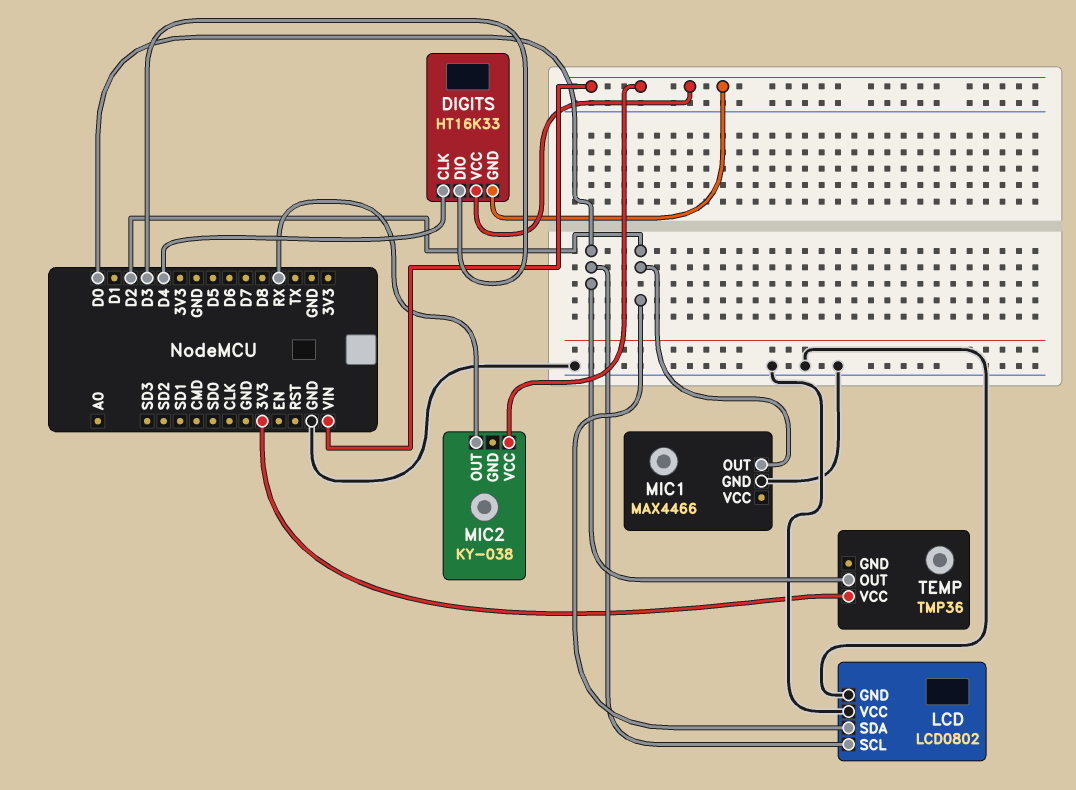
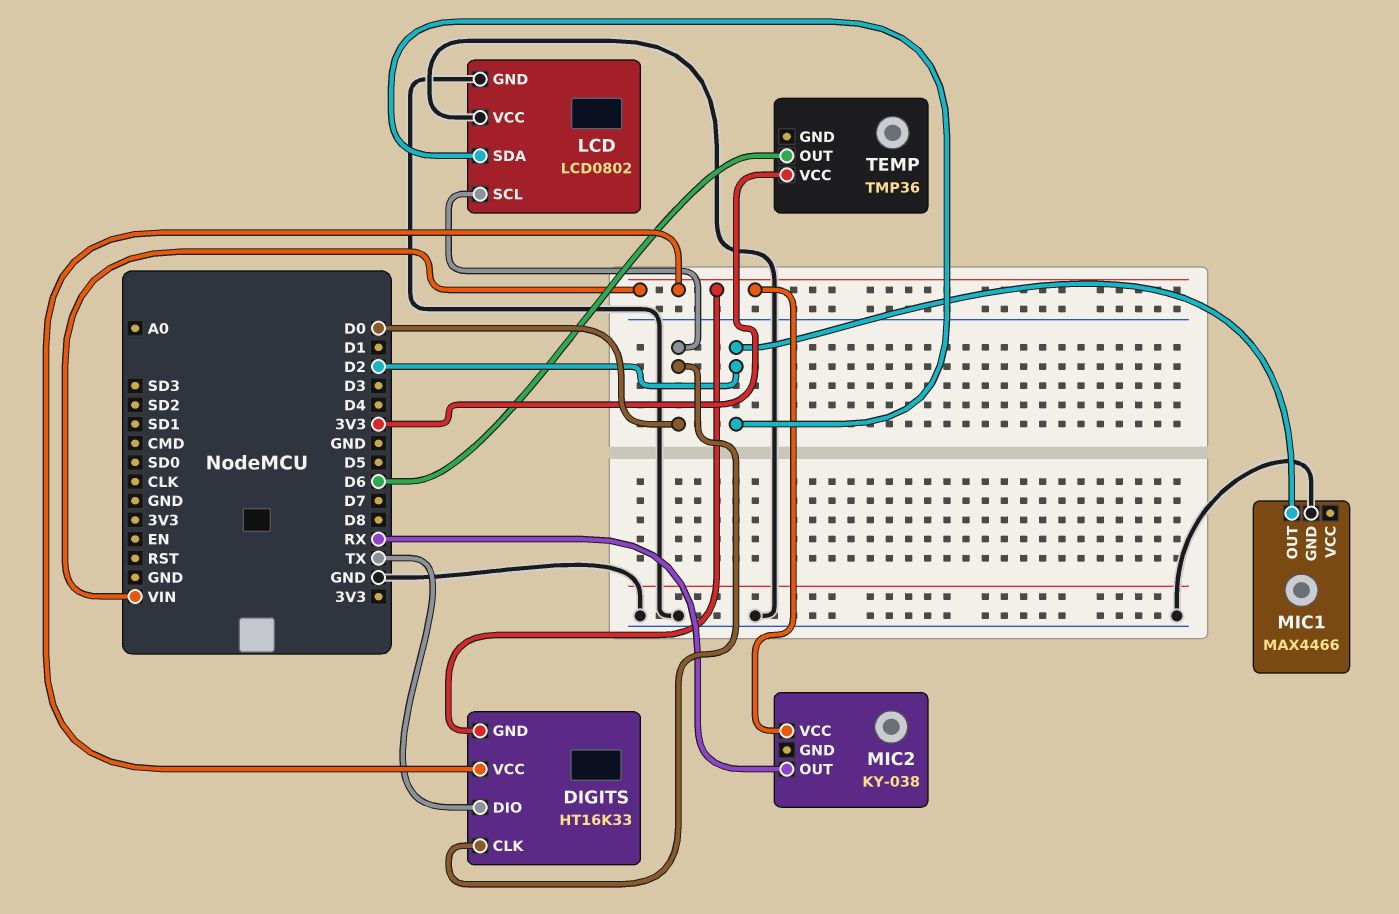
DIGITS pin CLK: D4 -> D0
DIGITS pin DIO: D3 -> TX
TEMP pin OUT: D0 -> D6

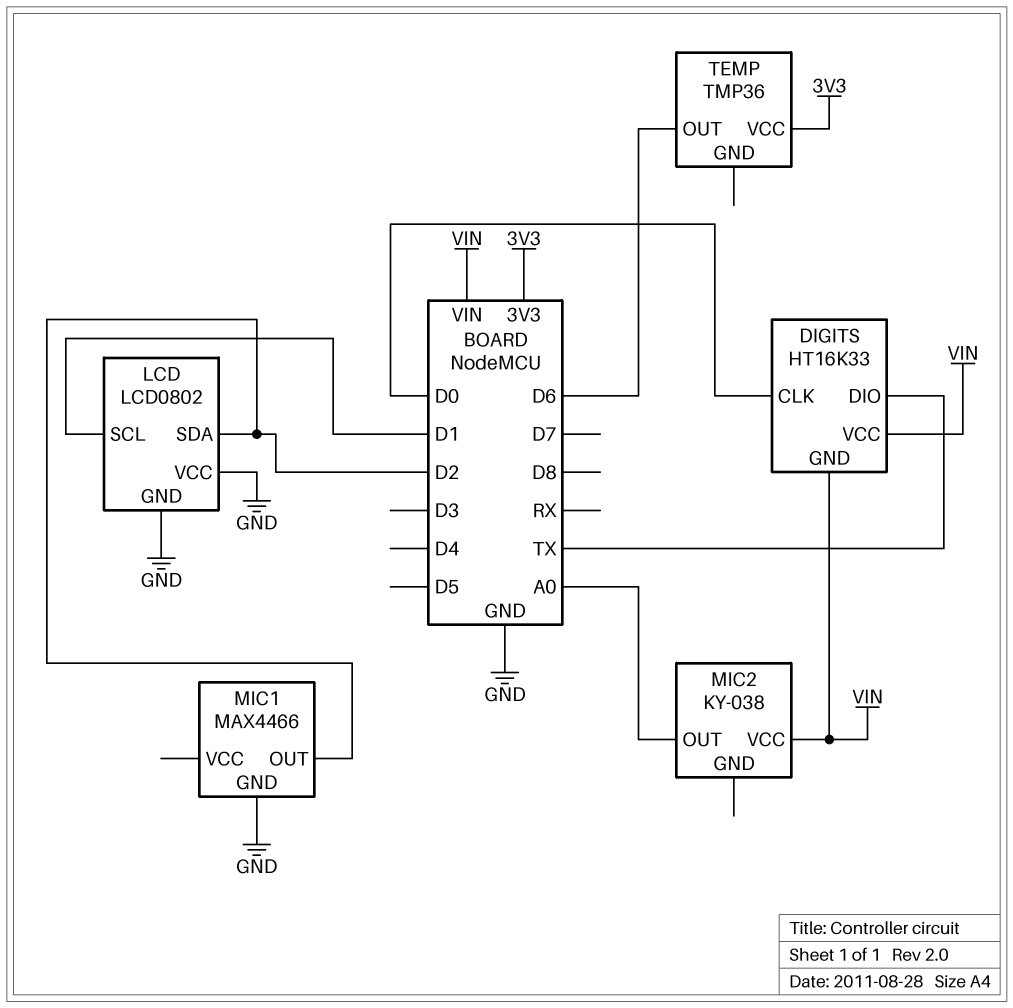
LCD pin SCL: D0 -> D1
MIC2 pin OUT: RX -> A0

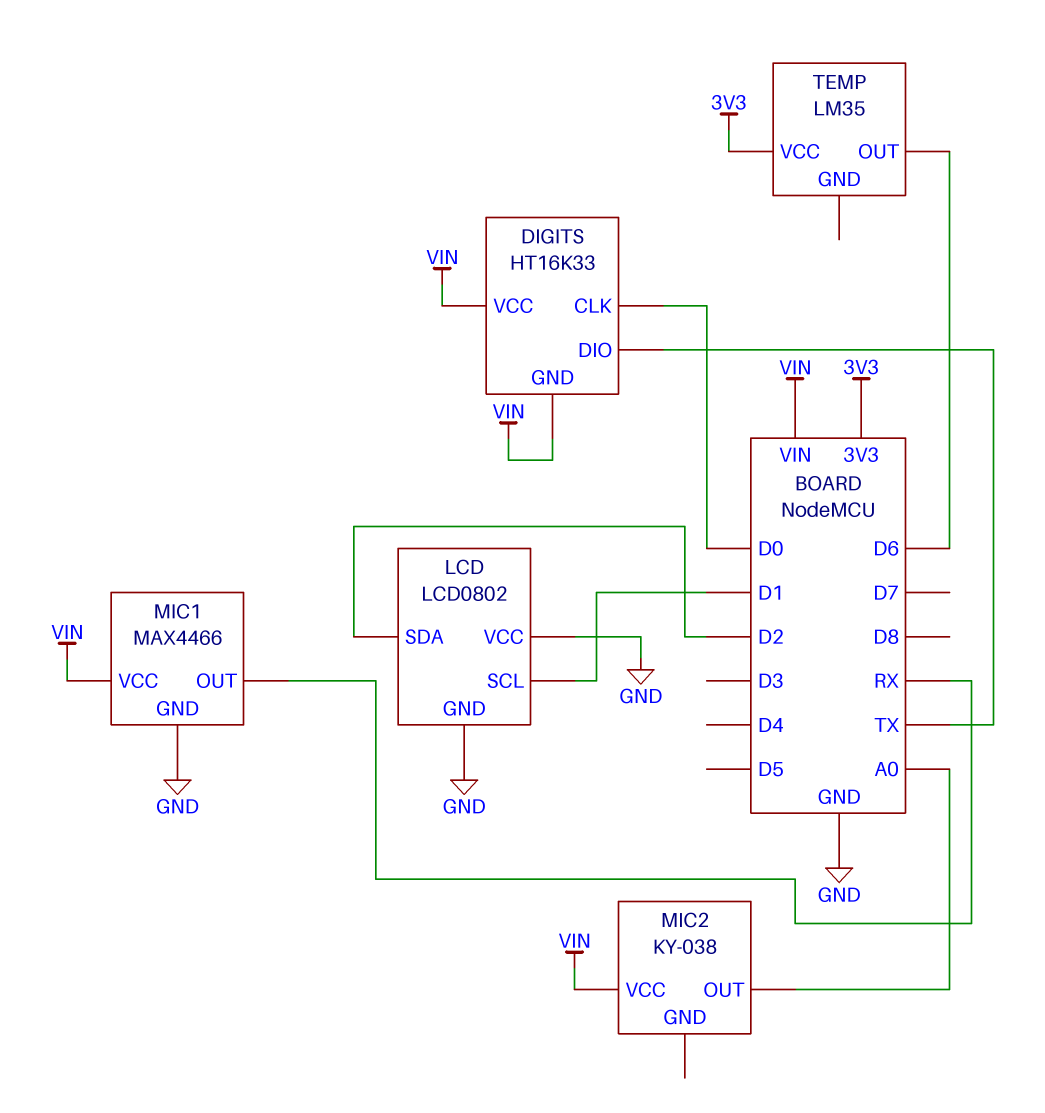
MIC1 pin OUT: D2 -> RX
MIC1 pin VCC: none -> VIN
TEMP: TMP36 -> LM35

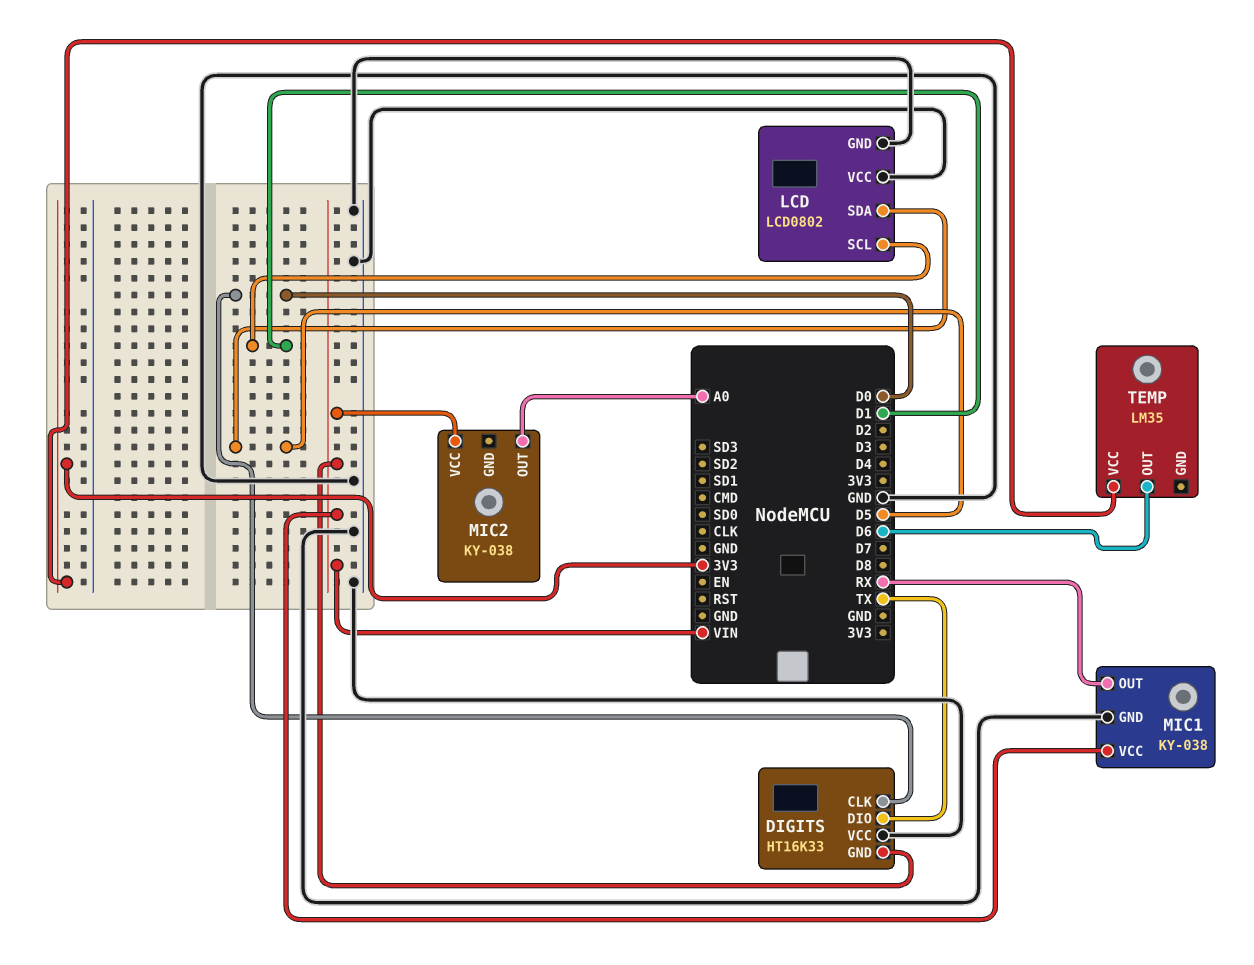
DIGITS pin VCC: VIN -> GND
LCD pin SDA: D2 -> D5
MIC1: MAX4466 -> KY-038

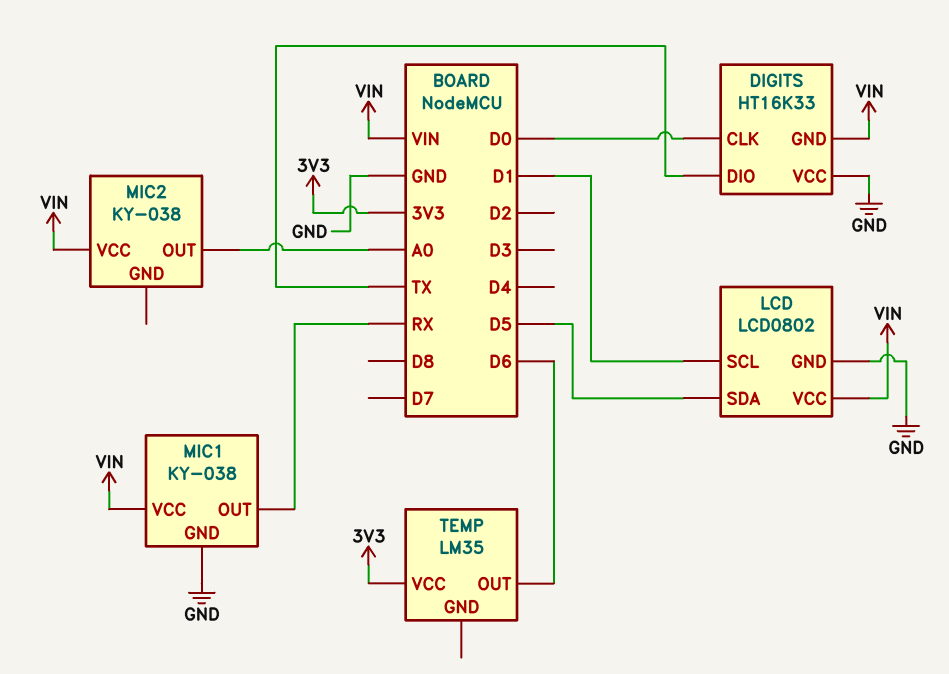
LCD pin VCC: GND -> VIN

